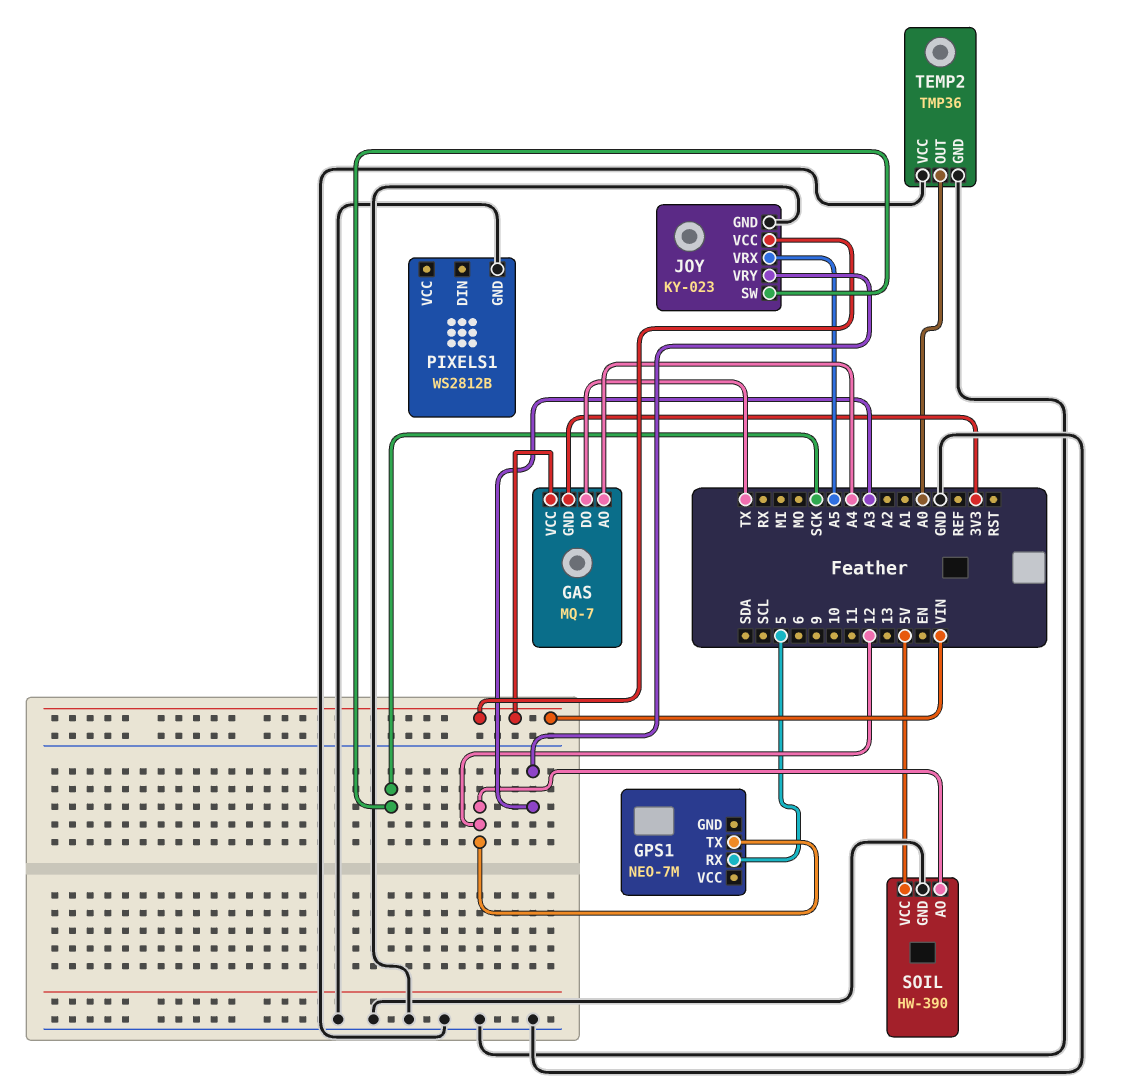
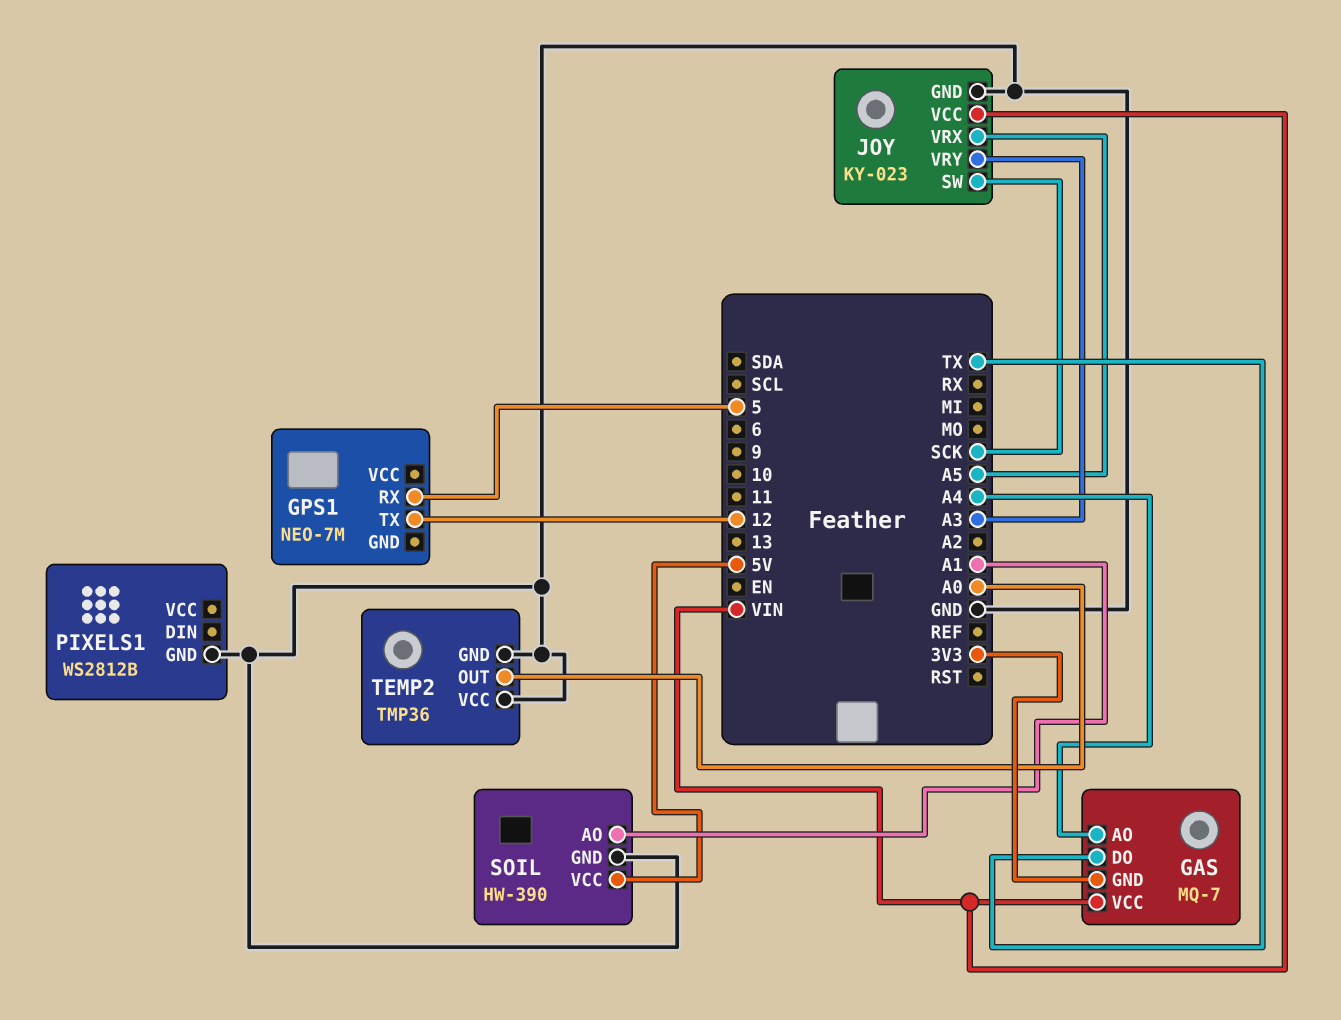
SOIL pin AO: 12 -> A1

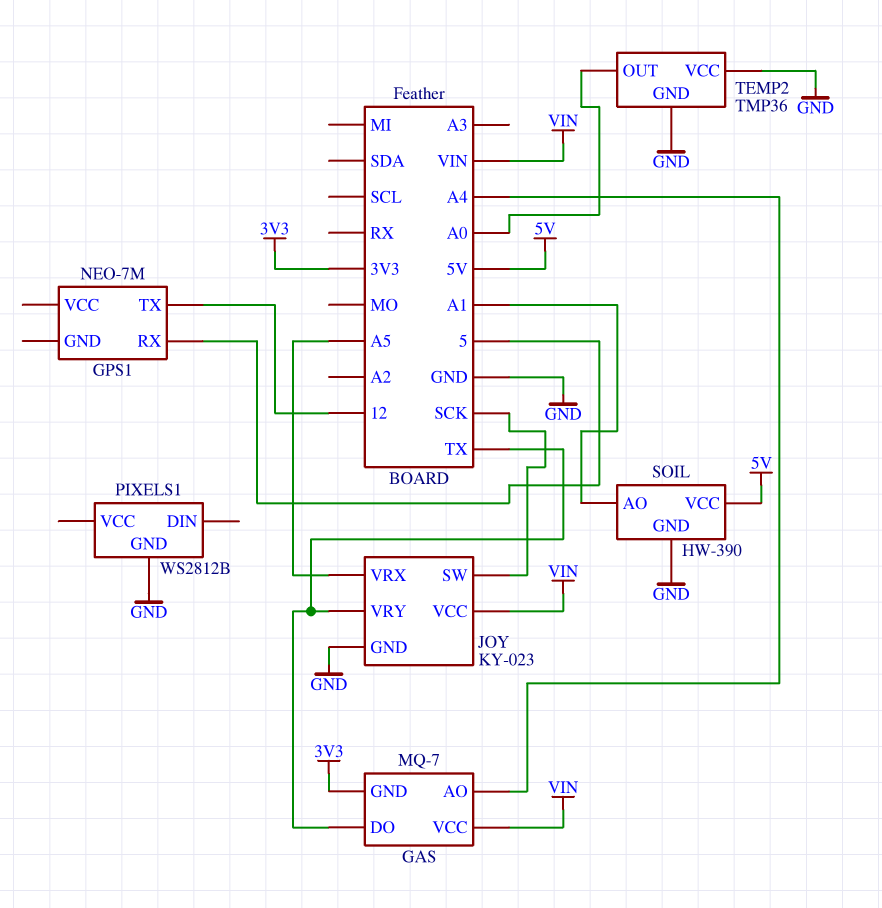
JOY pin VRY: A3 -> TX

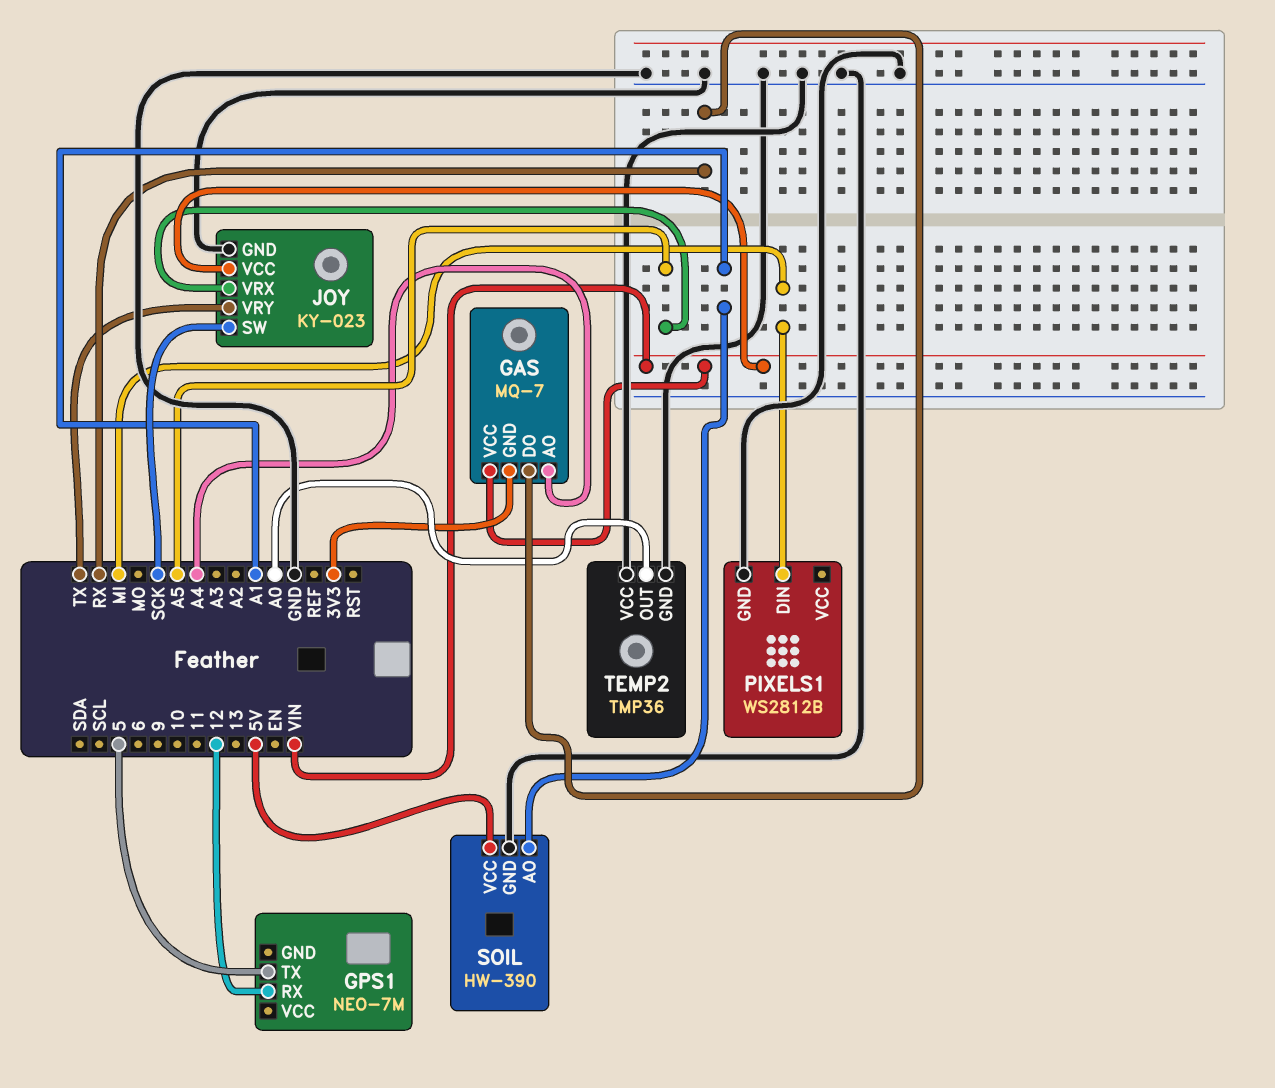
GAS pin DO: TX -> RX
GPS1 pin RX: 5 -> 12
GPS1 pin TX: 12 -> 5
PIXELS1 pin DIN: none -> MI

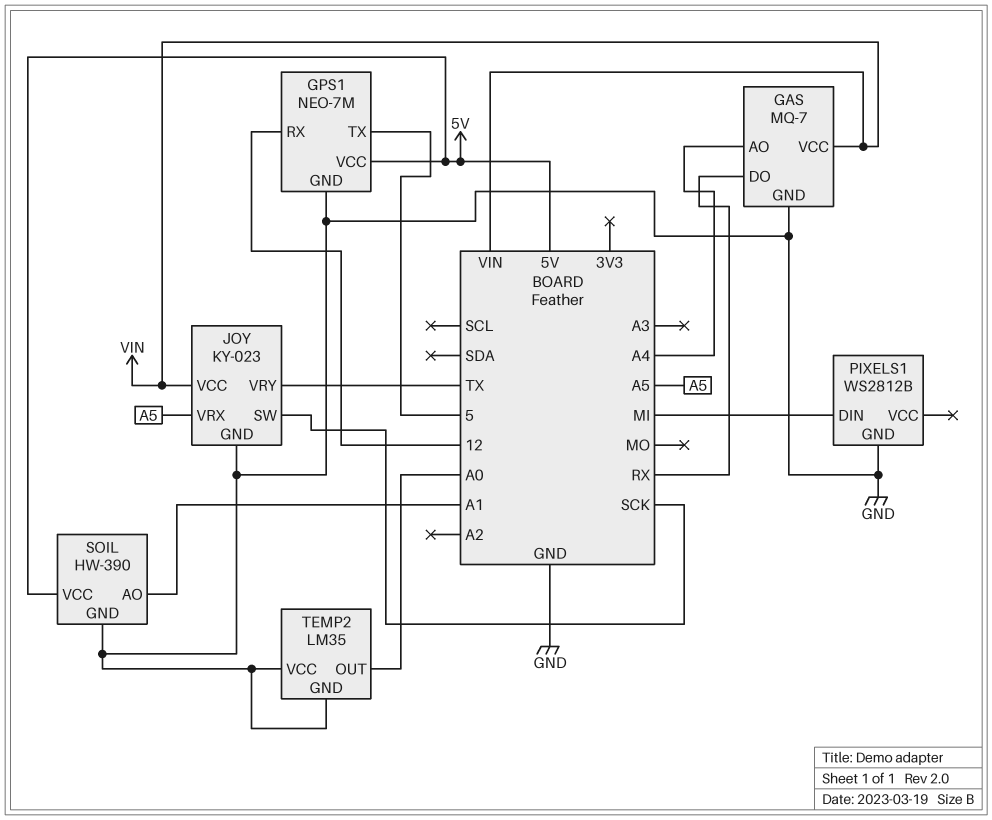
GAS pin GND: 3V3 -> GND
GPS1 pin GND: none -> GND
GPS1 pin VCC: none -> 5V
TEMP2: TMP36 -> LM35

